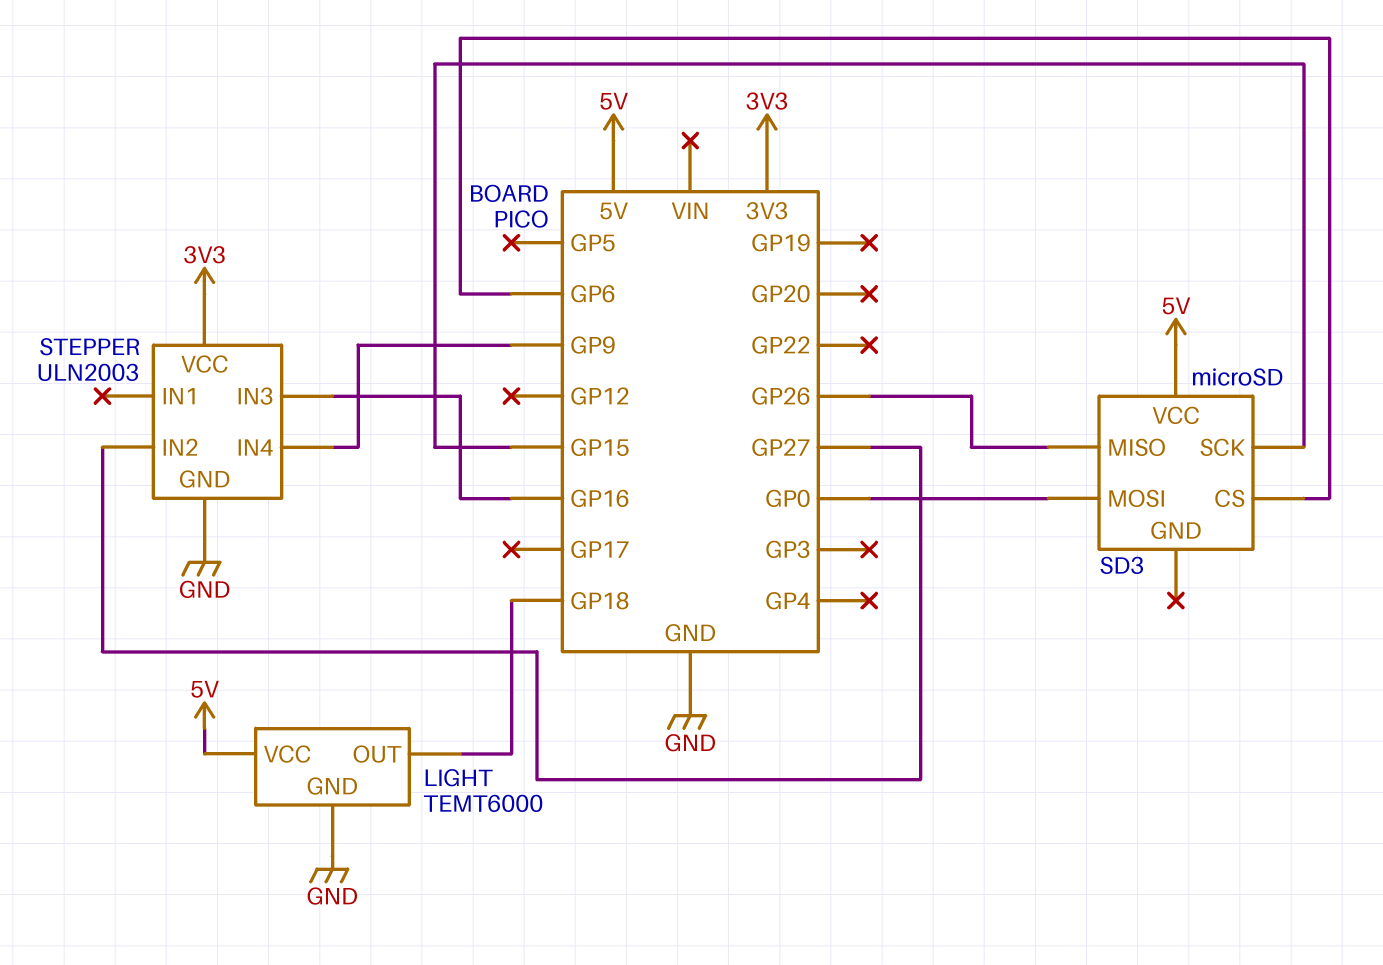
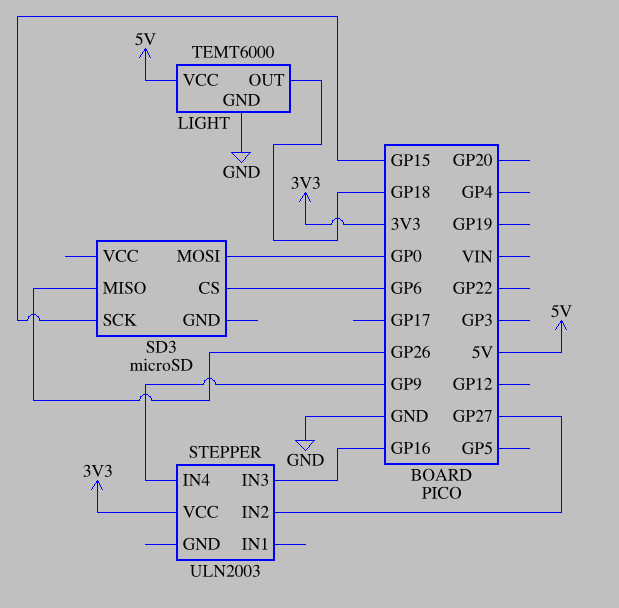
SD3 pin VCC: 5V -> none
STEPPER pin GND: GND -> none

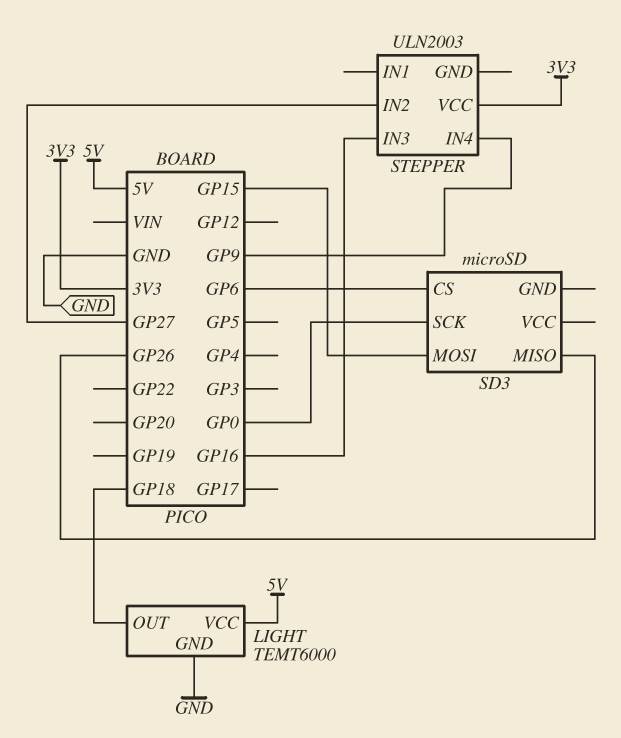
SD3 pin MOSI: GP0 -> GP15
SD3 pin SCK: GP15 -> GP0

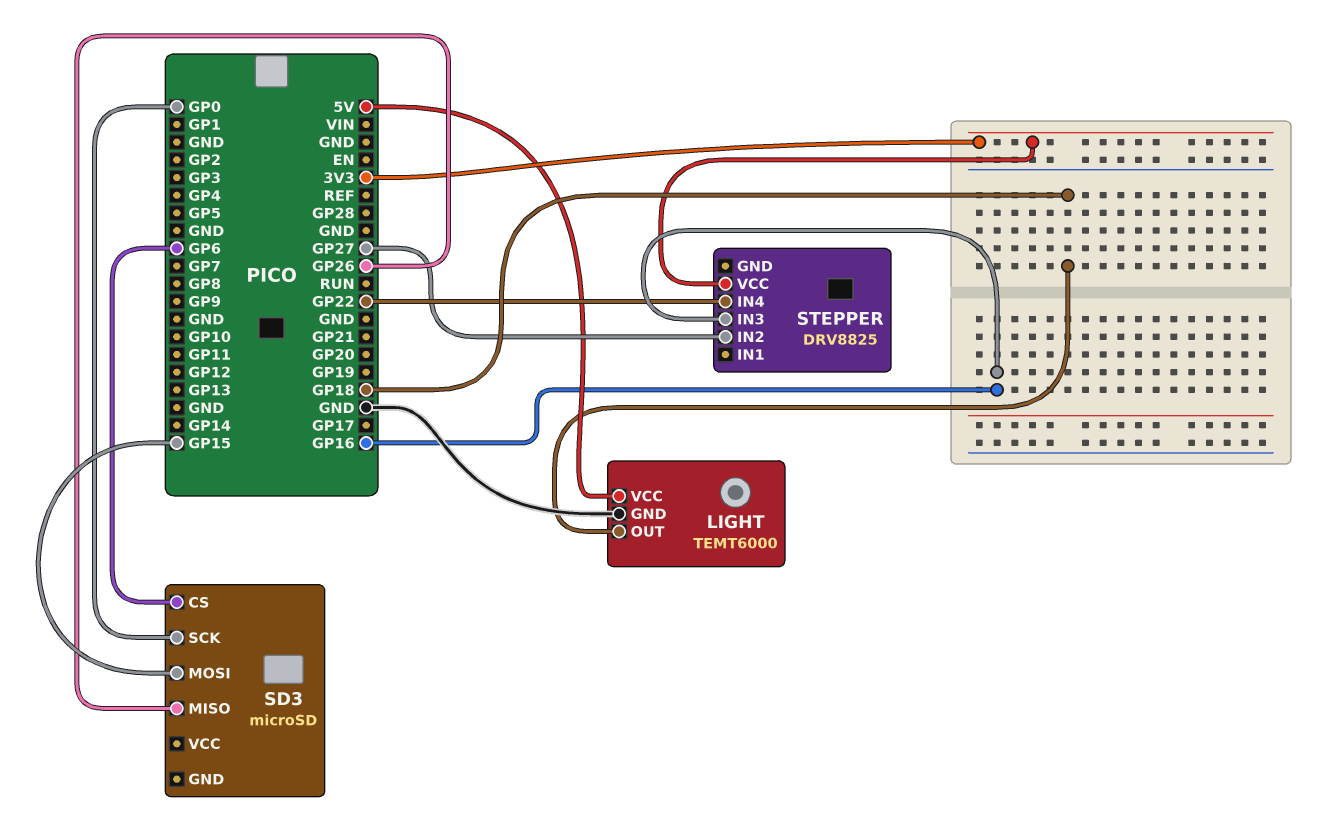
STEPPER: ULN2003 -> DRV8825
STEPPER pin IN4: GP9 -> GP22

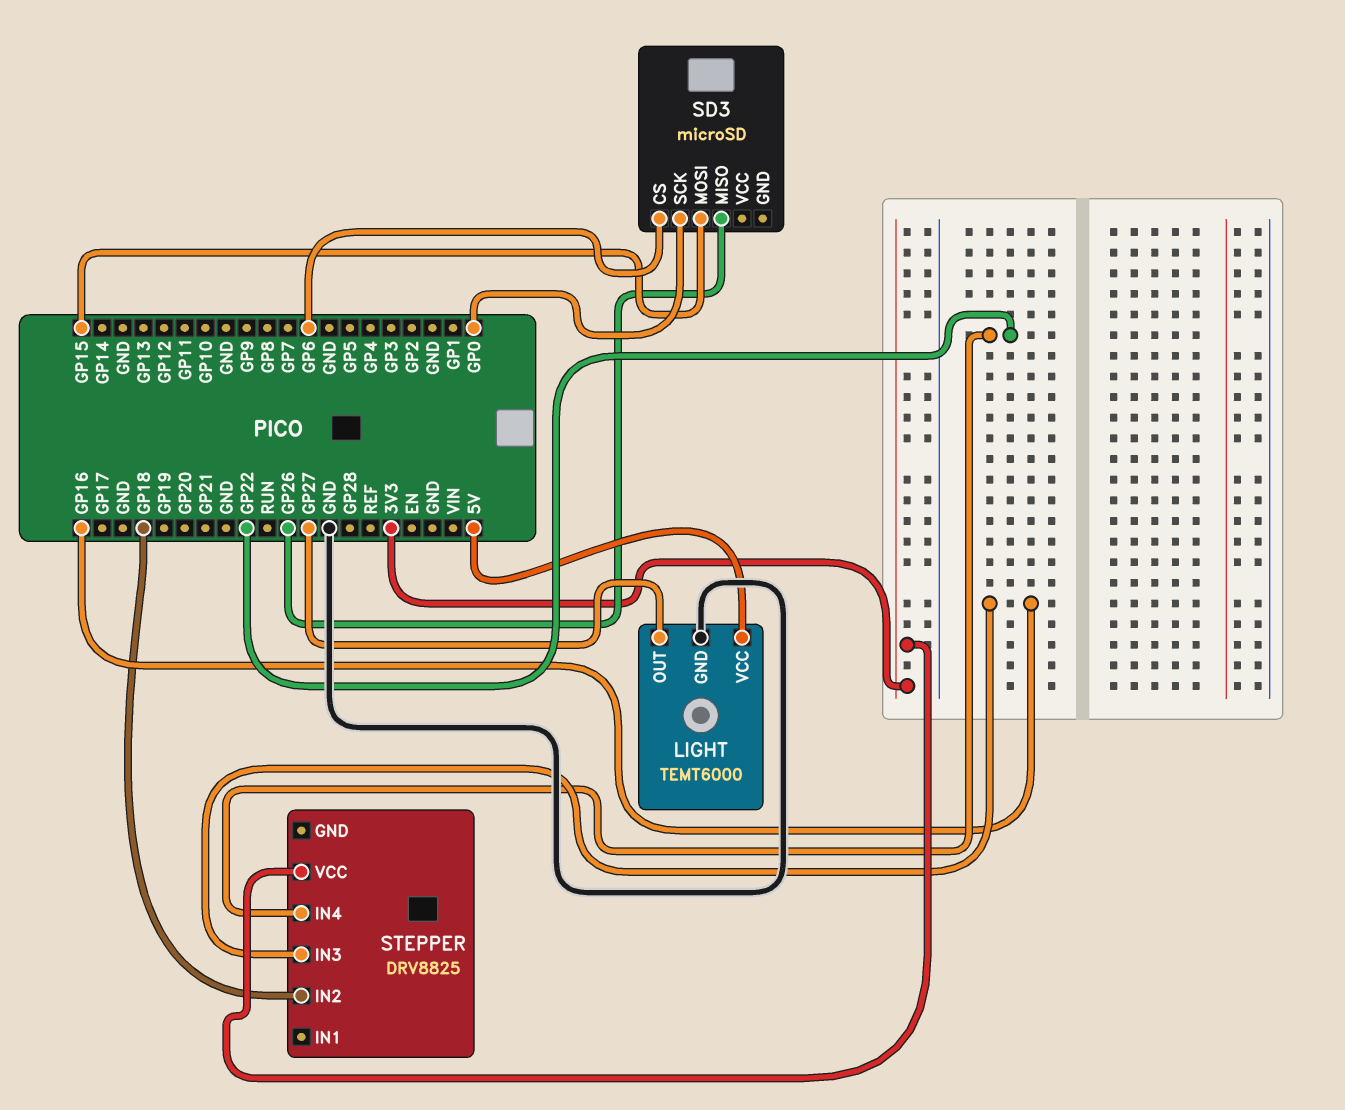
LIGHT pin OUT: GP18 -> GP27
STEPPER pin IN2: GP27 -> GP18

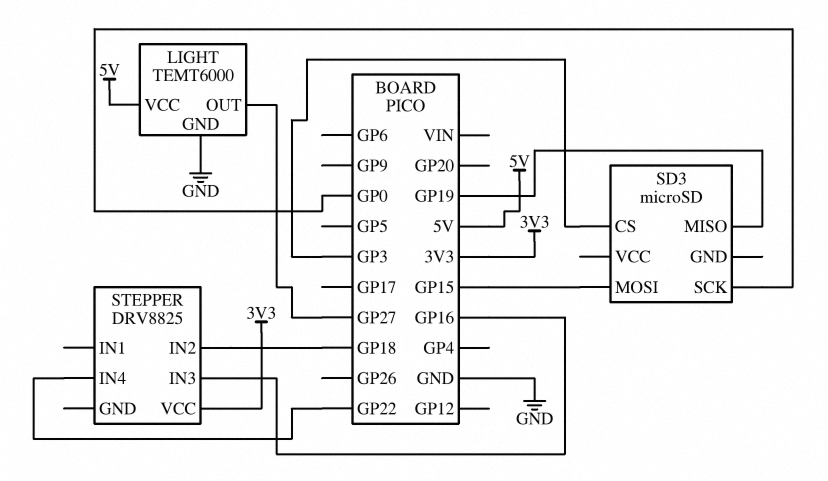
SD3 pin CS: GP6 -> GP3
SD3 pin MISO: GP26 -> GP19

